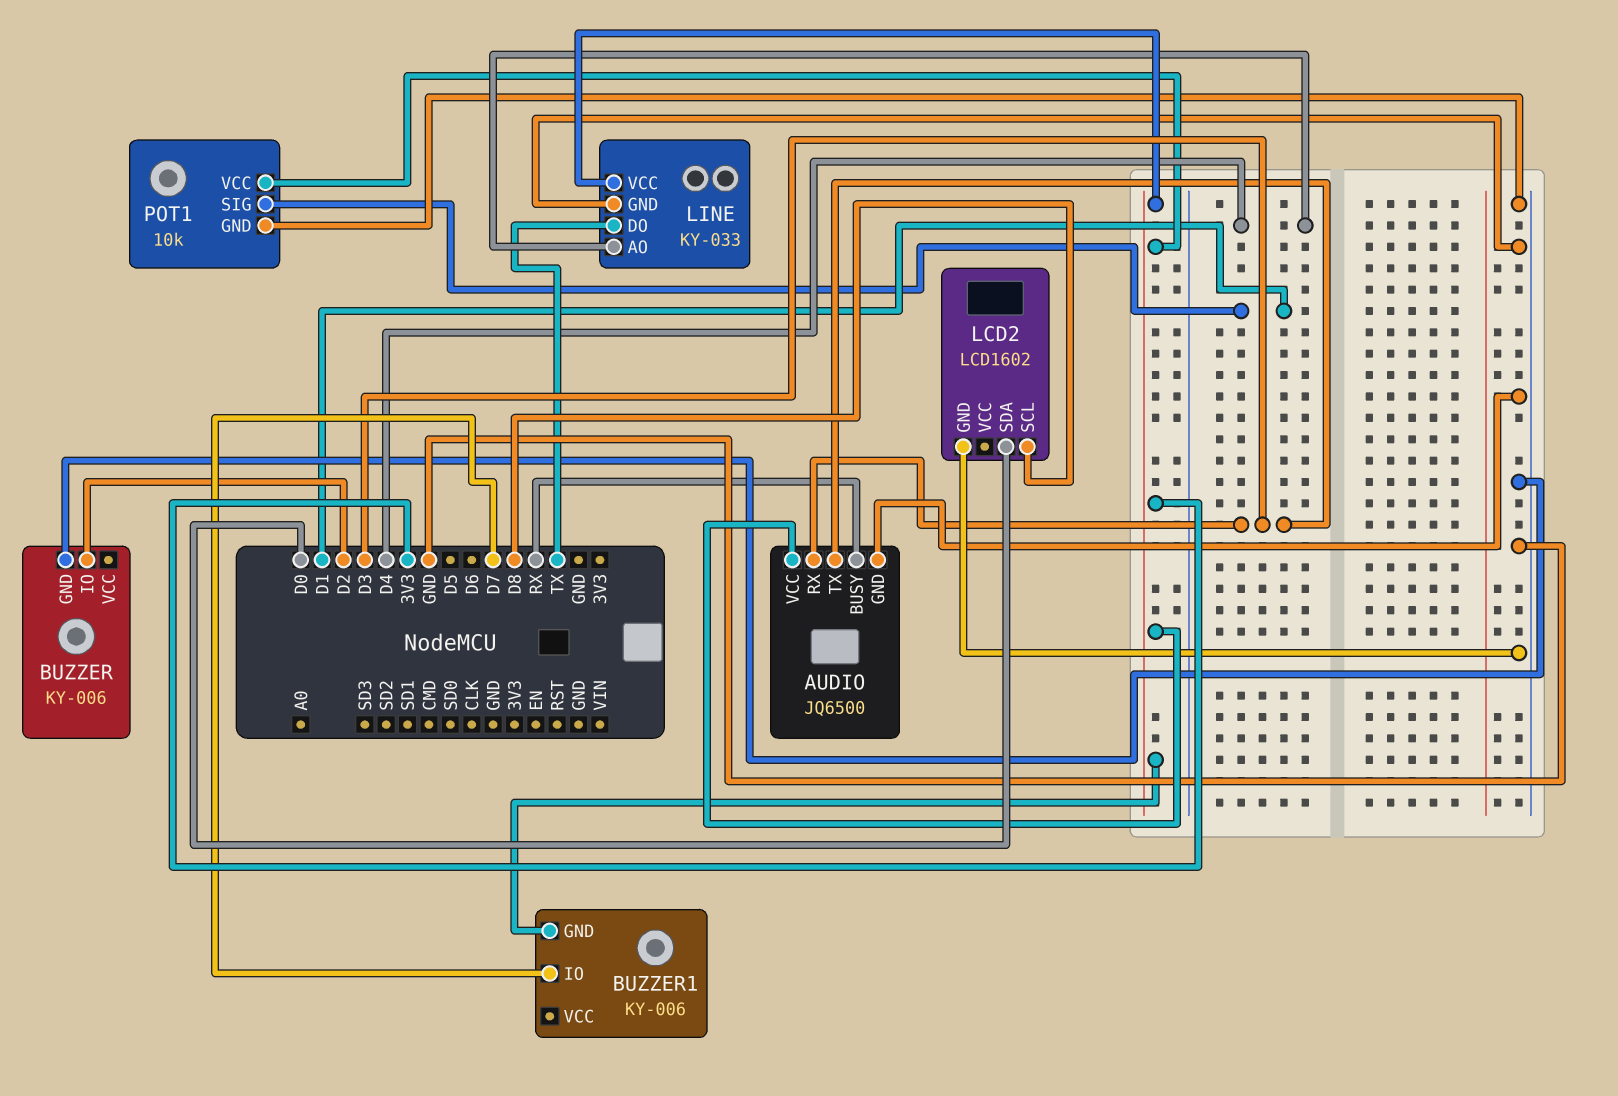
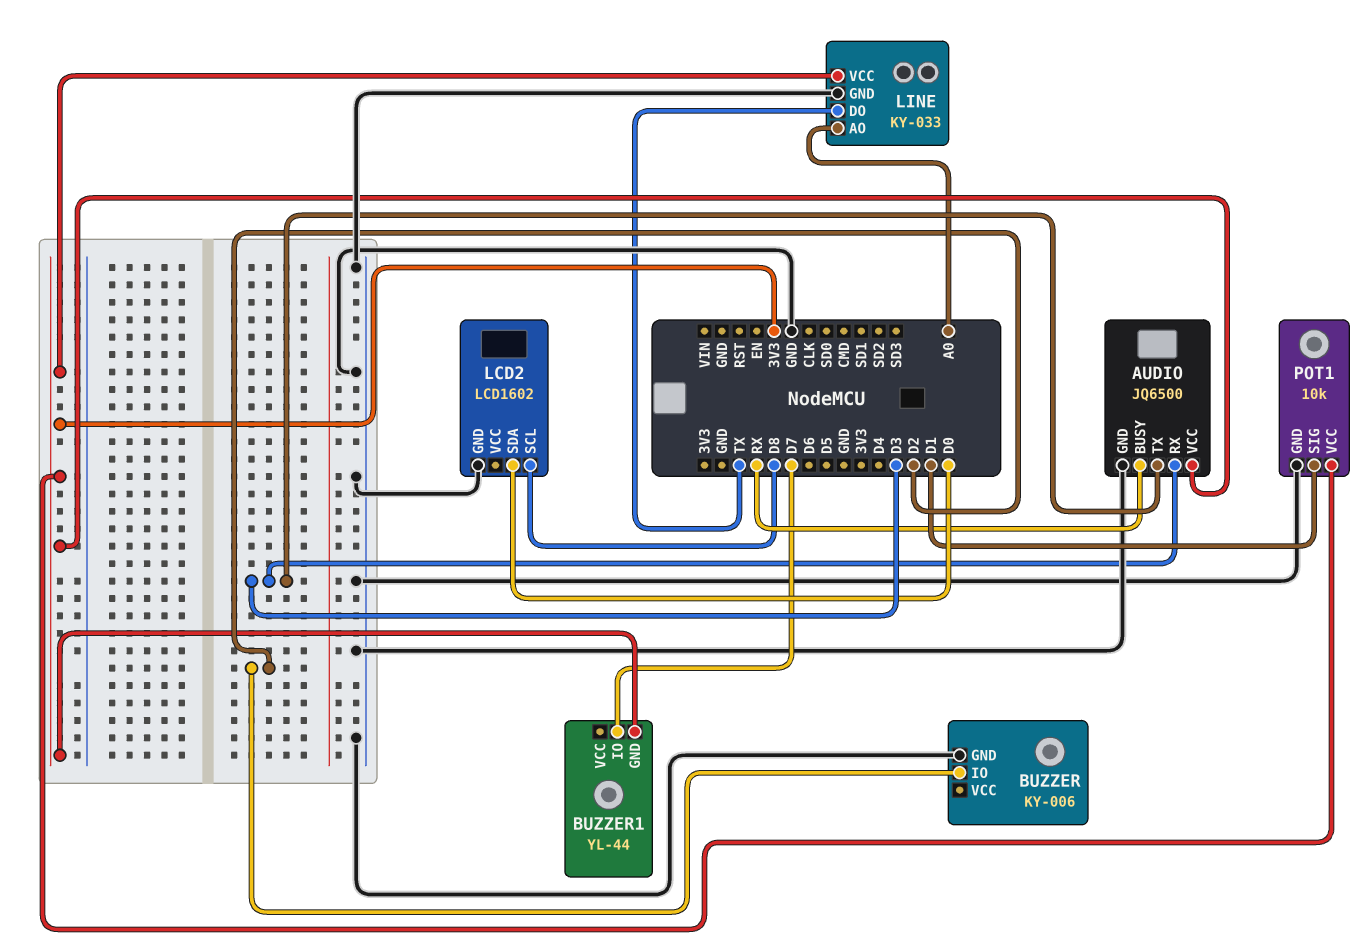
BUZZER1: KY-006 -> YL-44
LINE pin AO: D4 -> A0

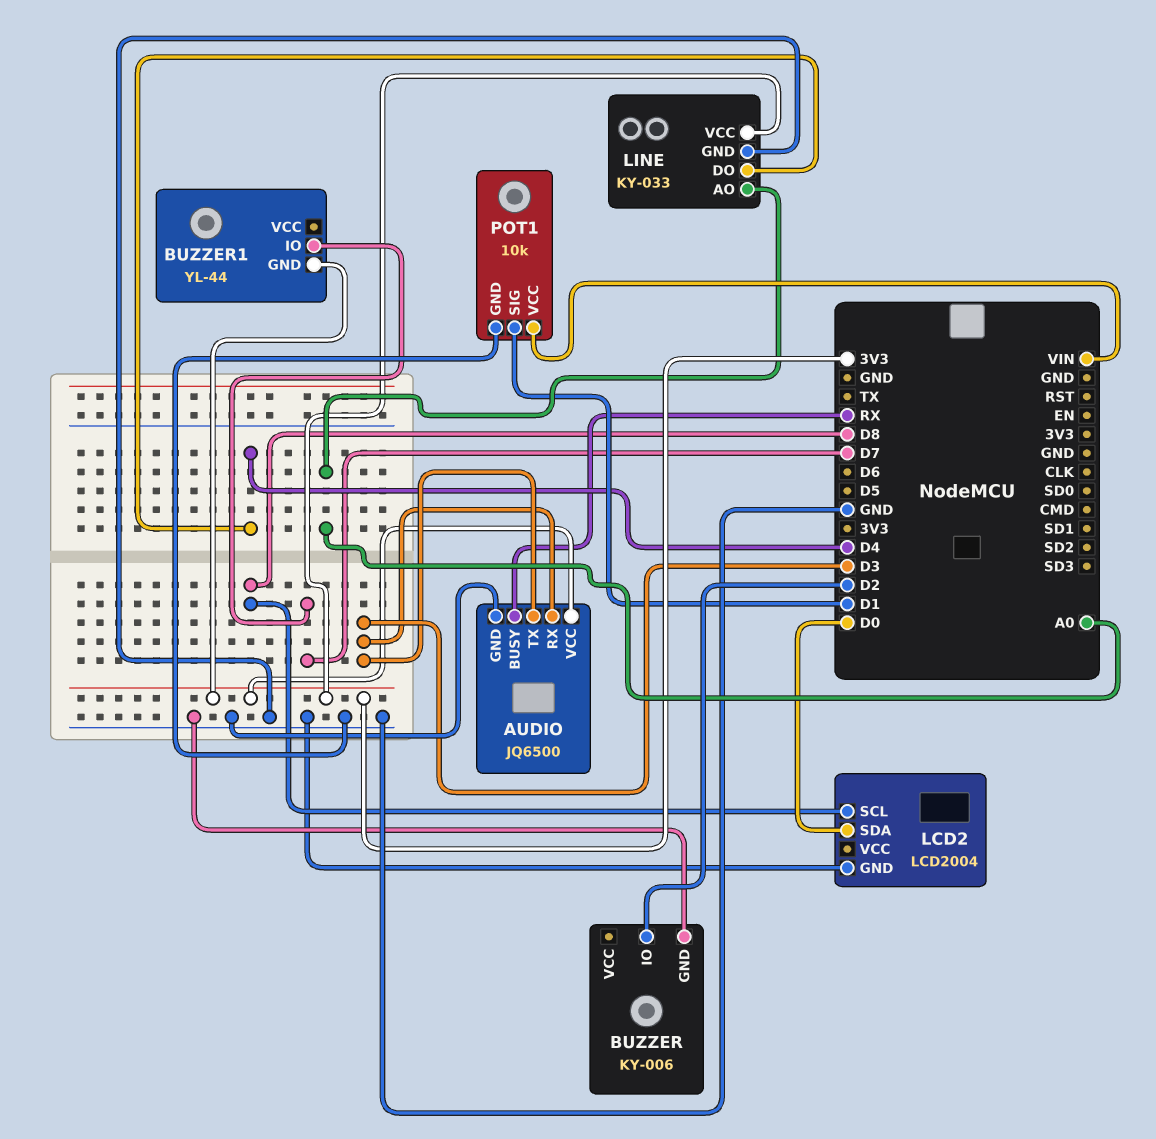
LCD2: LCD1602 -> LCD2004
LINE pin DO: TX -> D4
POT1 pin VCC: 3V3 -> VIN

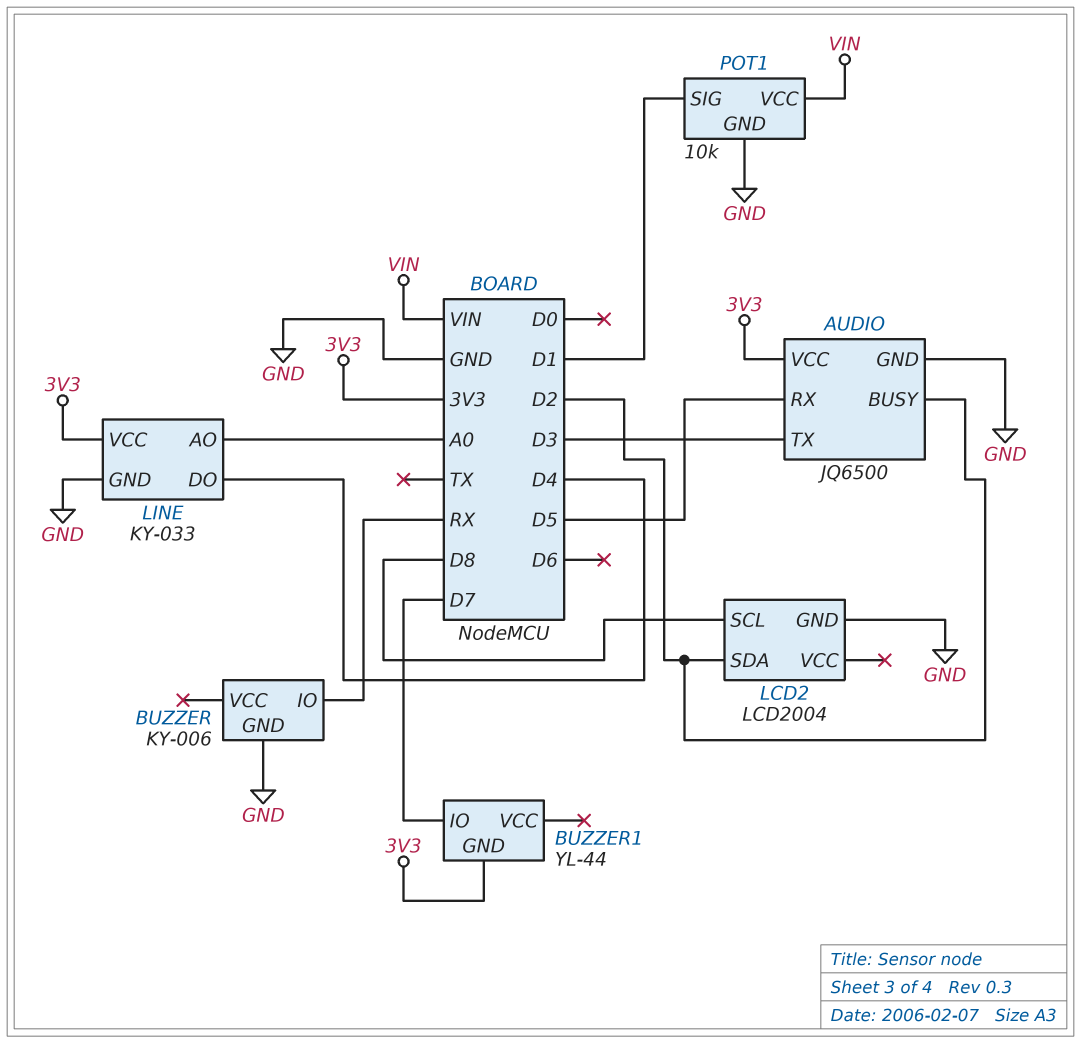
AUDIO pin BUSY: RX -> D2
AUDIO pin RX: D3 -> D5
BUZZER pin IO: D2 -> RX
LCD2 pin SDA: D0 -> D2

